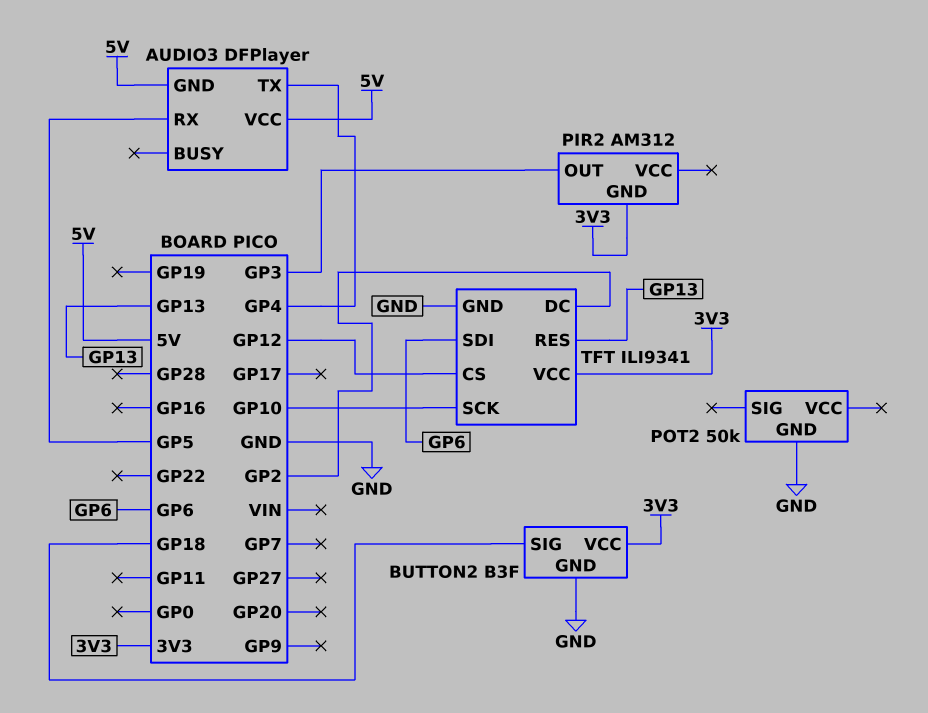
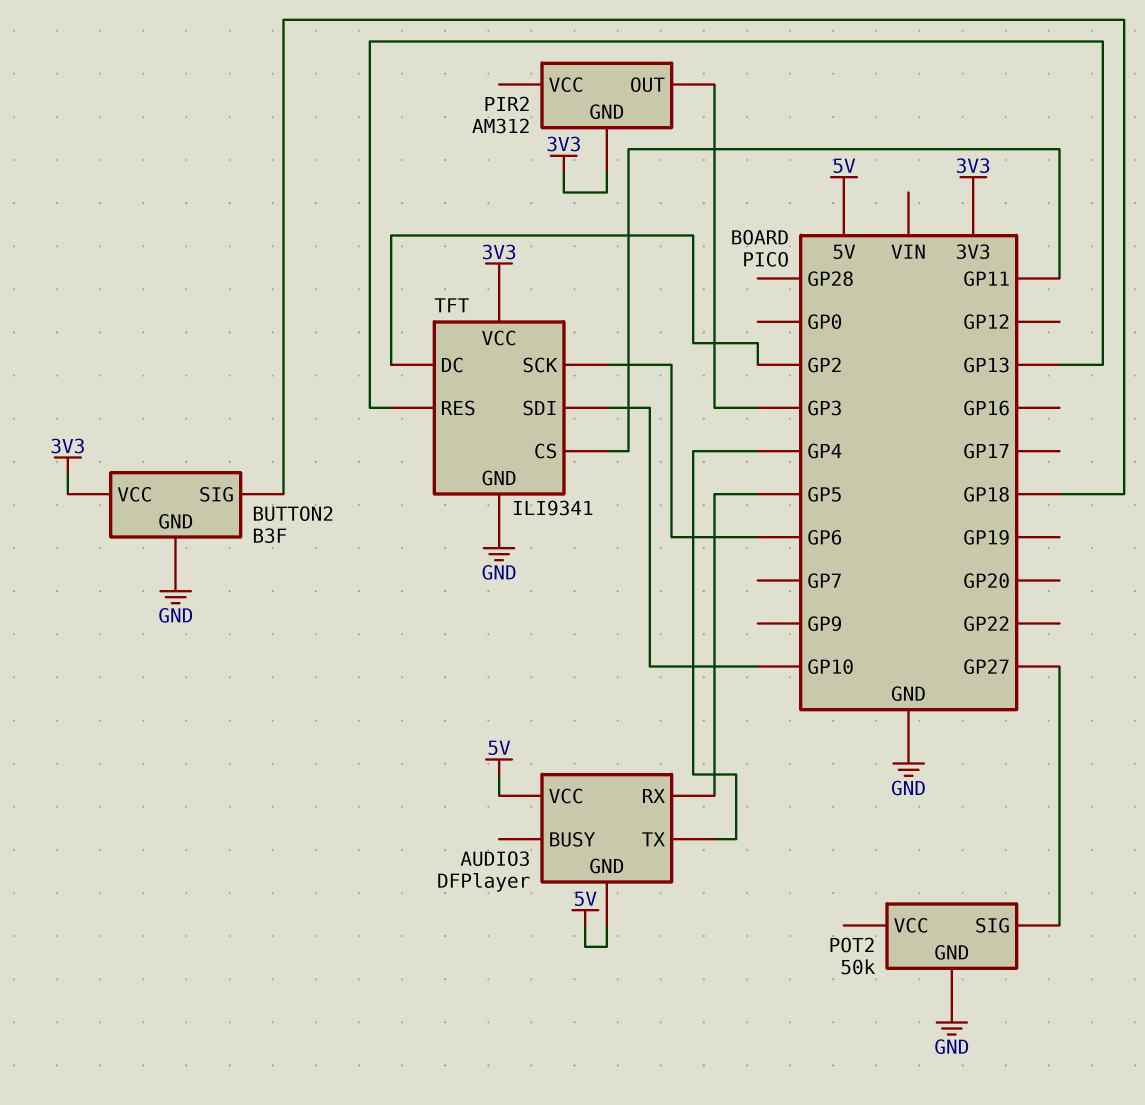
POT2 pin SIG: none -> GP27
TFT pin CS: GP12 -> GP11
TFT pin SCK: GP10 -> GP6
TFT pin SDI: GP6 -> GP10

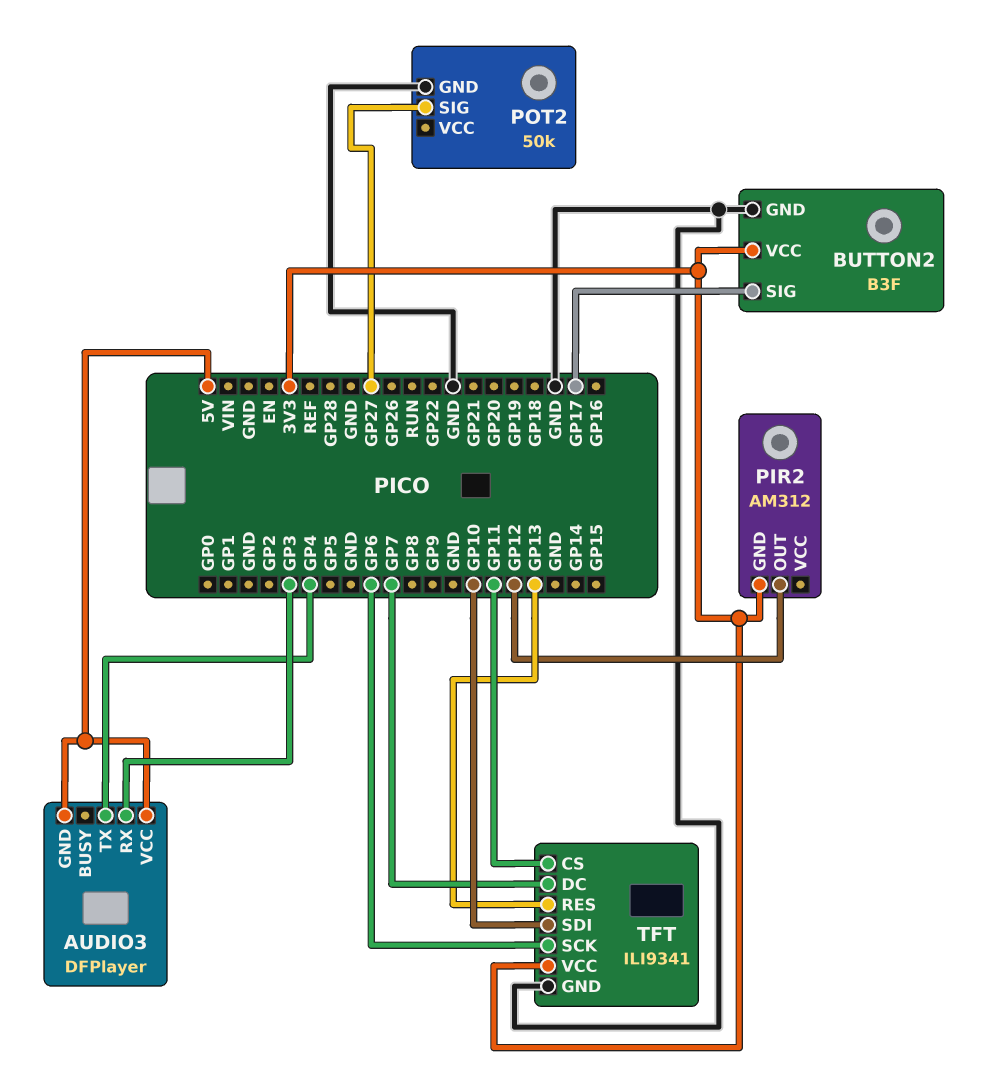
AUDIO3 pin RX: GP5 -> GP3
BUTTON2 pin SIG: GP18 -> GP17
PIR2 pin OUT: GP3 -> GP12
TFT pin DC: GP2 -> GP7

